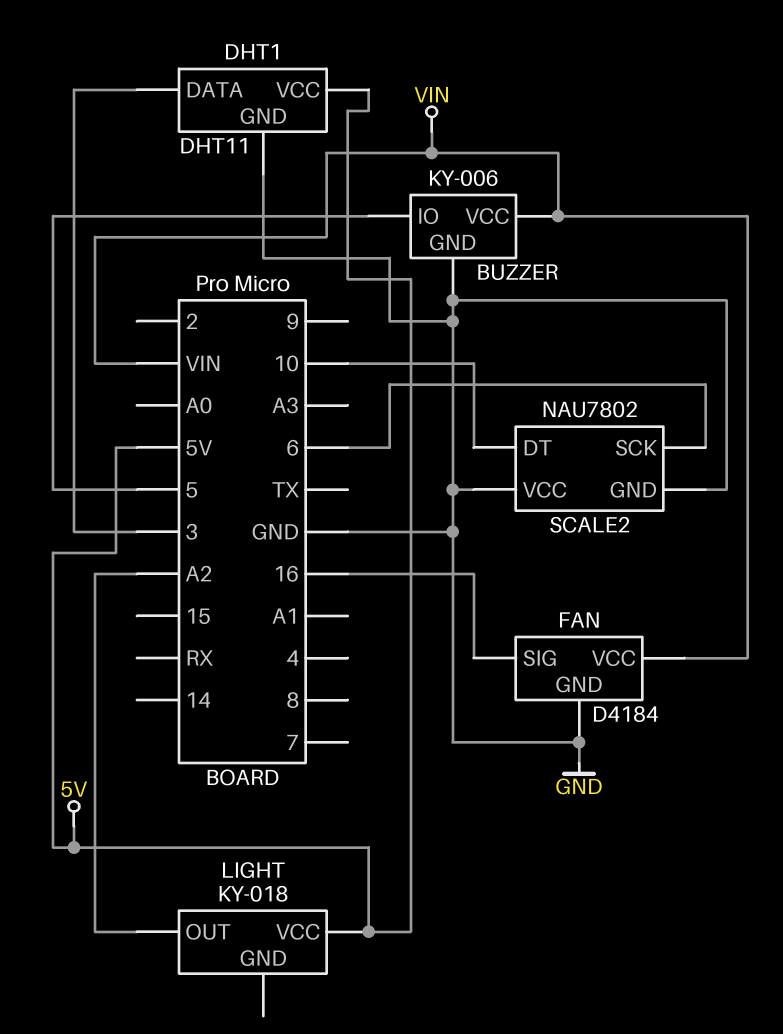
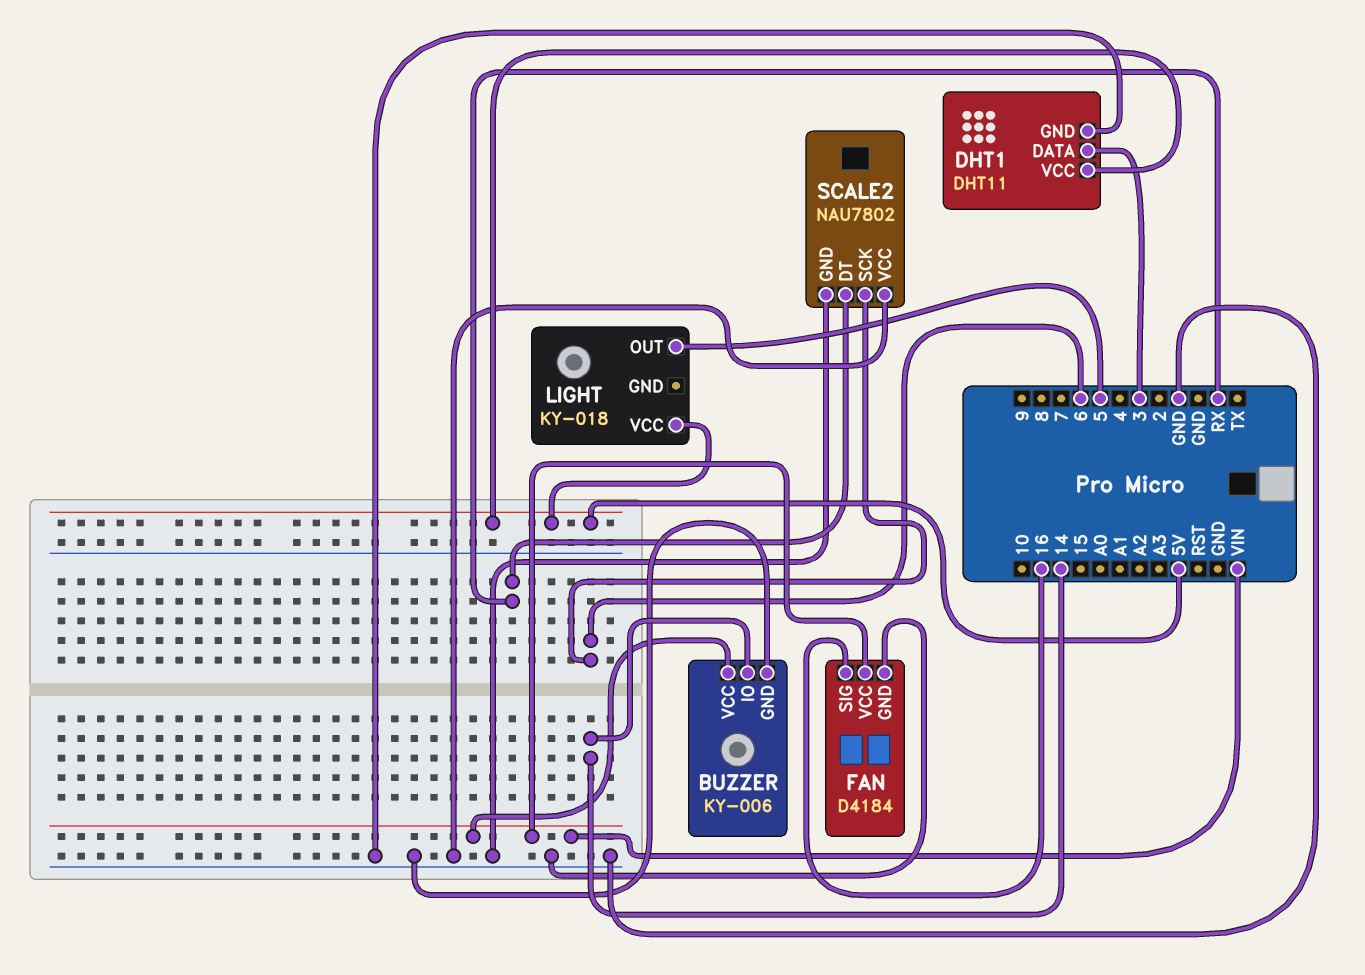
BUZZER pin IO: 5 -> 14
LIGHT pin OUT: A2 -> 5
SCALE2 pin DT: 10 -> RX

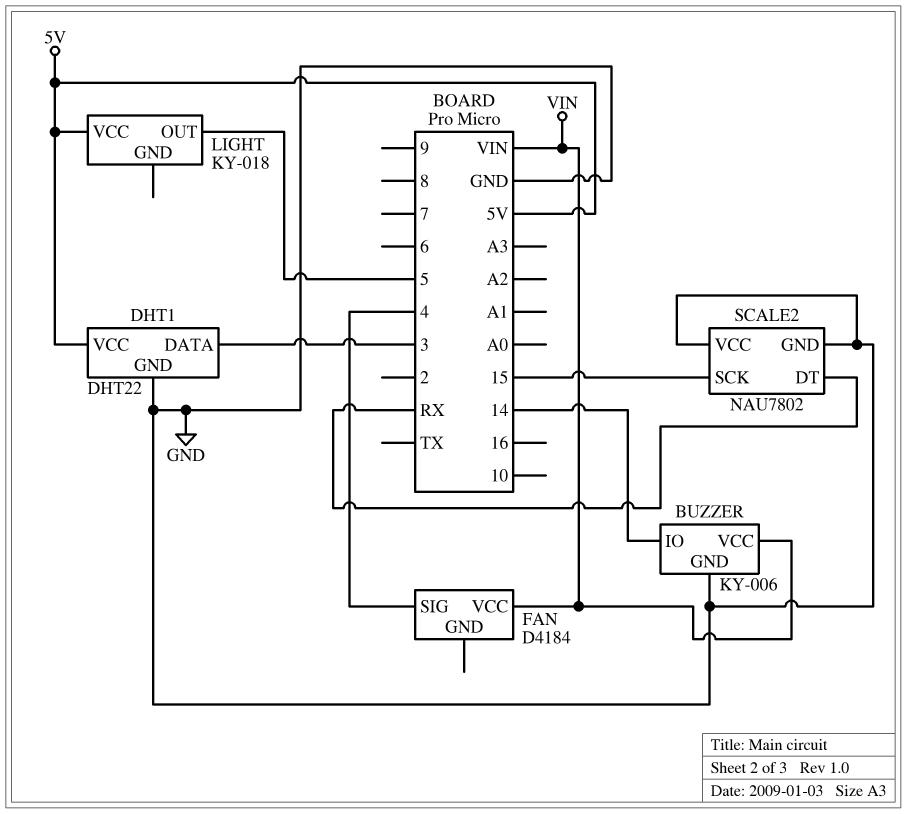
DHT1: DHT11 -> DHT22
FAN pin GND: GND -> none
FAN pin SIG: 16 -> 4
SCALE2 pin SCK: 6 -> 15

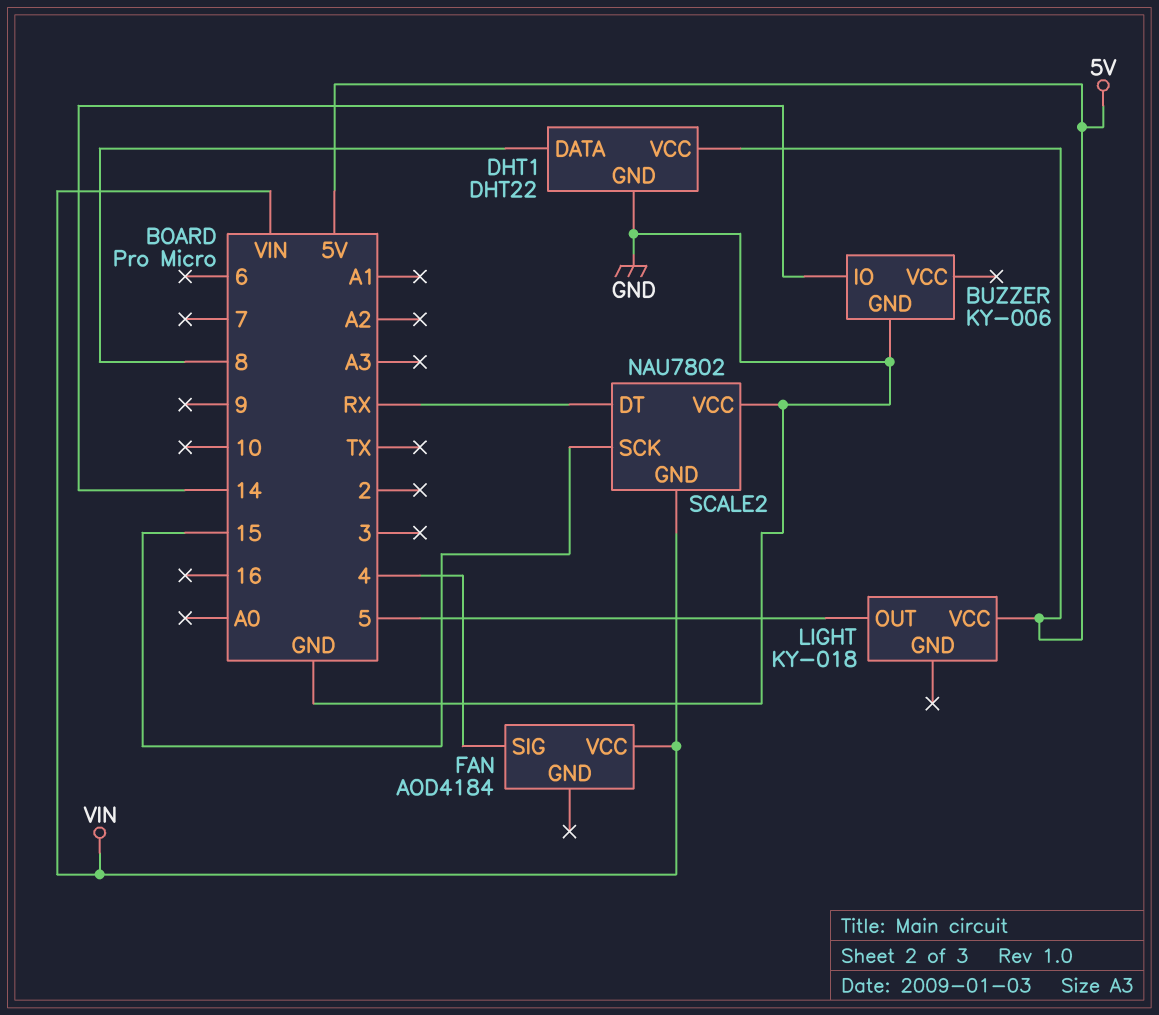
BUZZER pin VCC: VIN -> none
DHT1 pin DATA: 3 -> 8
FAN: D4184 -> AOD4184
SCALE2 pin GND: GND -> VIN

